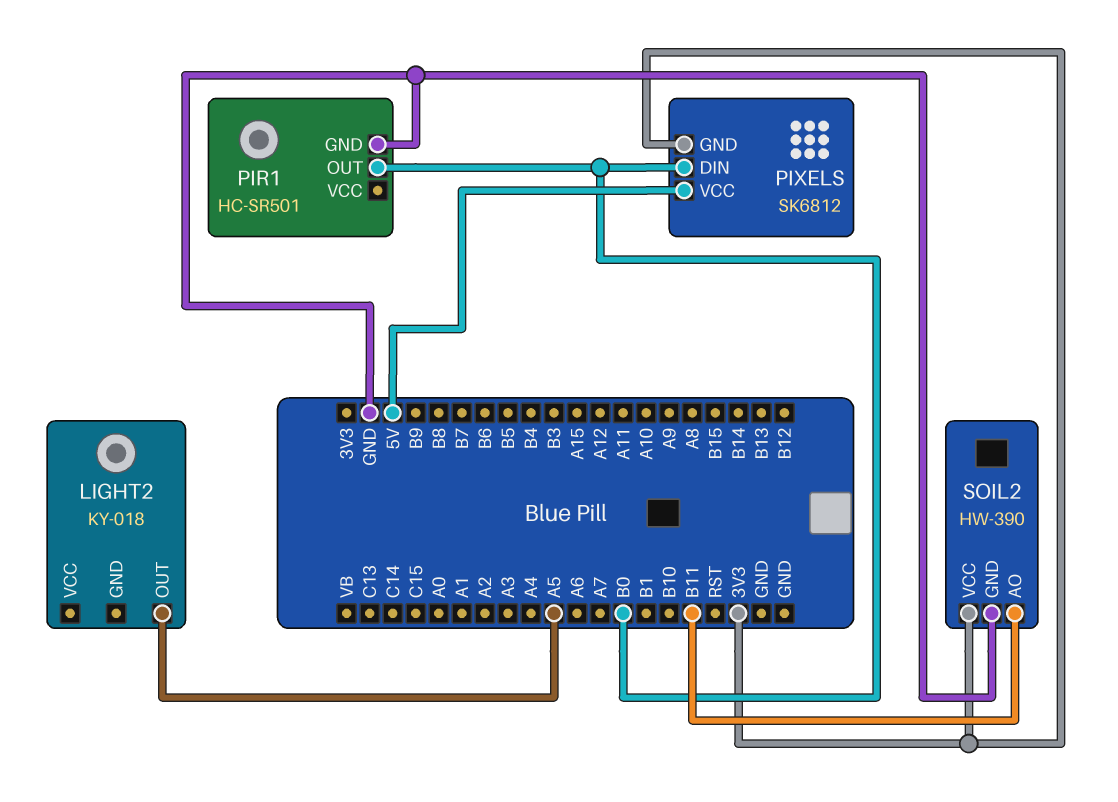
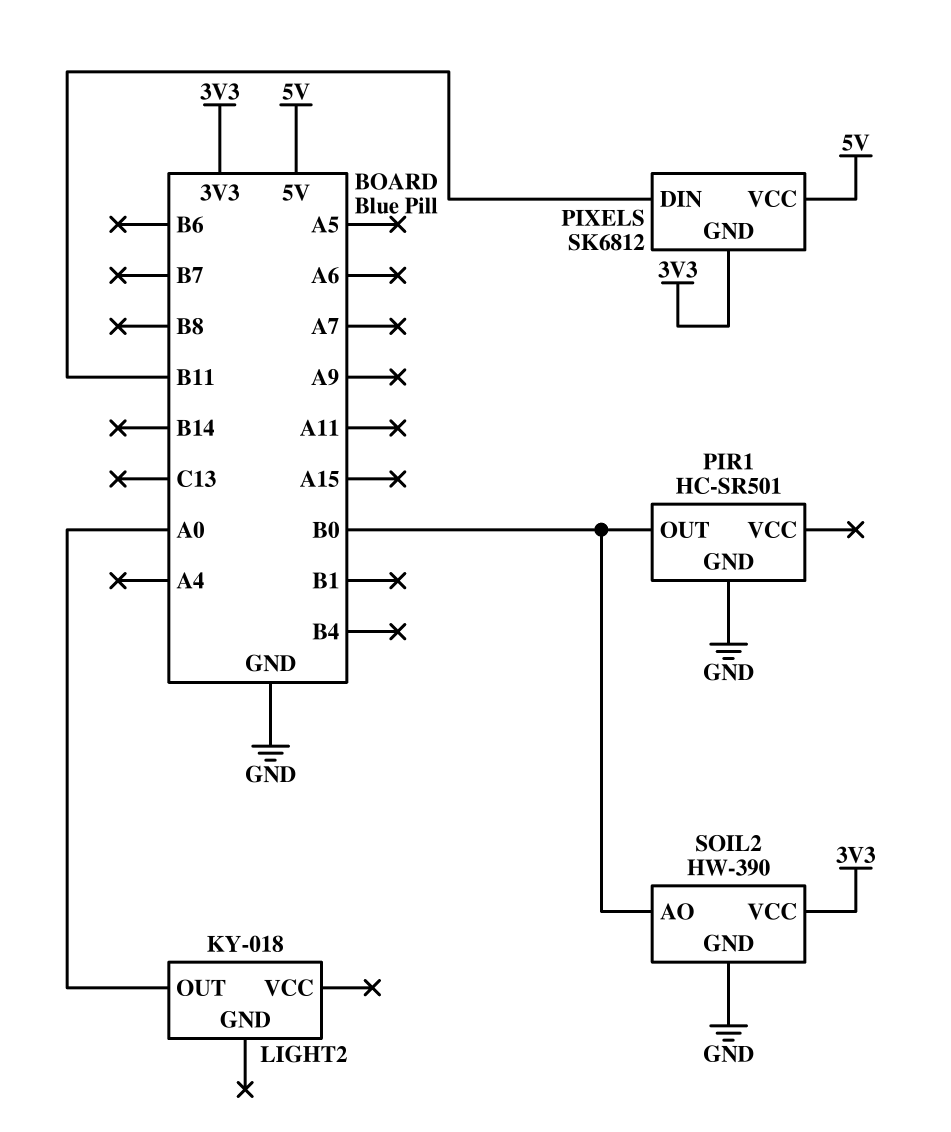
LIGHT2 pin OUT: A5 -> A0
PIXELS pin DIN: B0 -> B11
SOIL2 pin AO: B11 -> B0

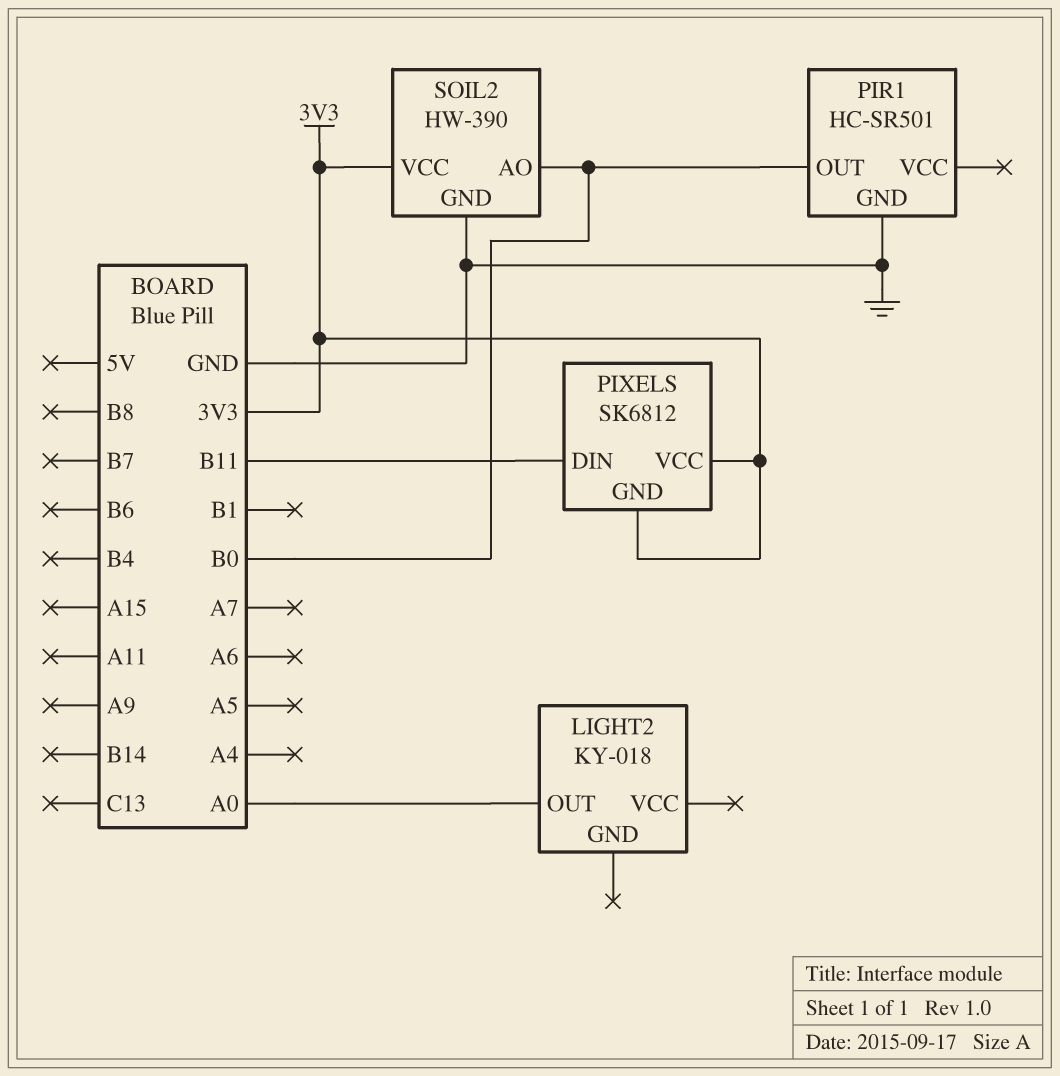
PIXELS pin VCC: 5V -> 3V3

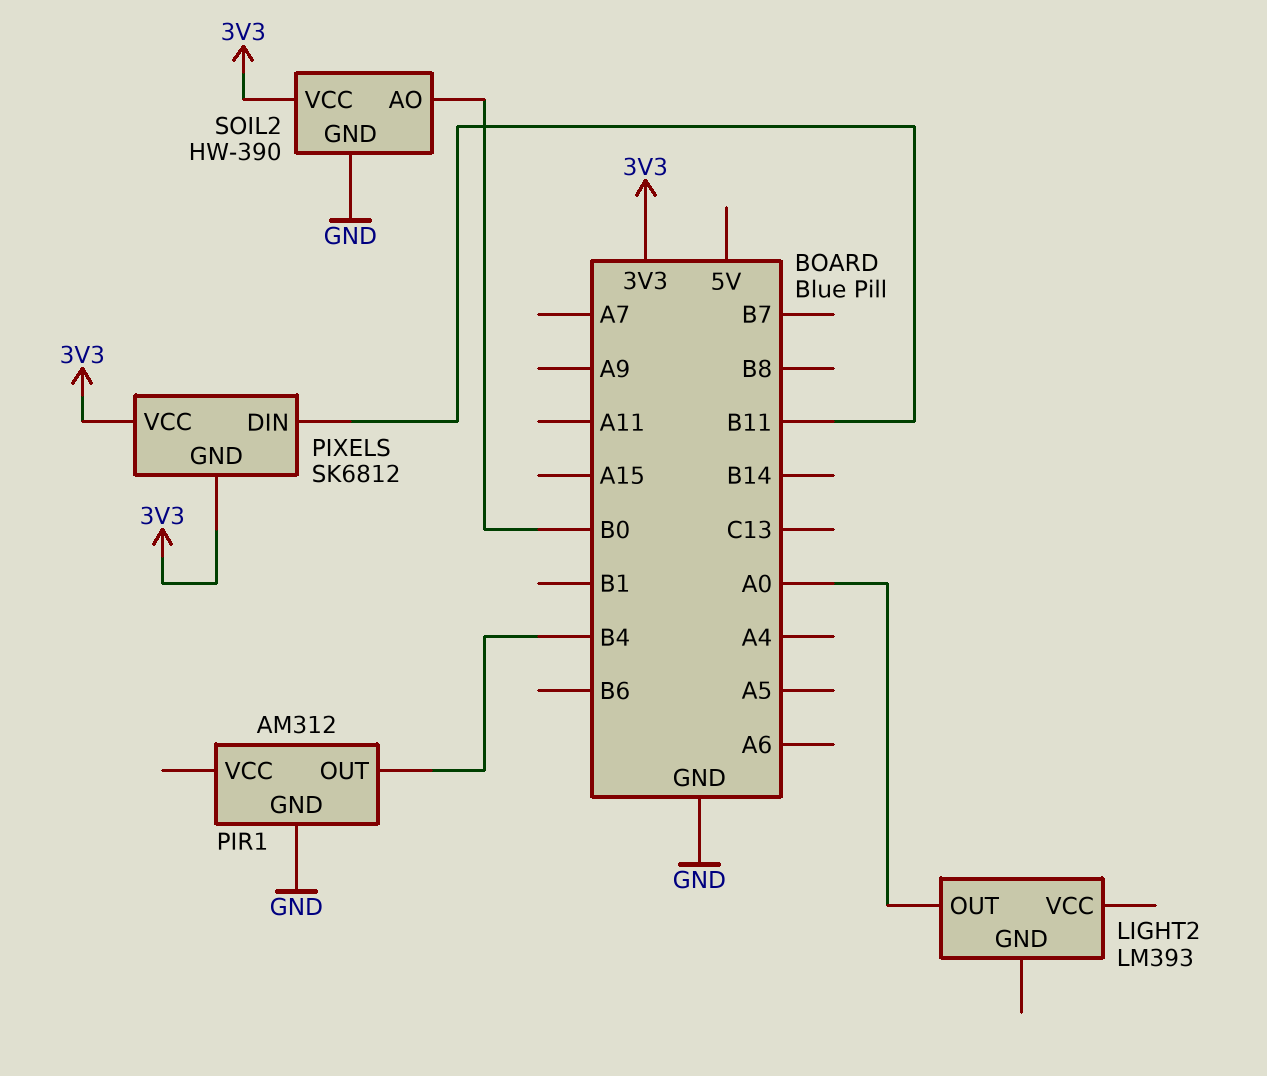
LIGHT2: KY-018 -> LM393
PIR1: HC-SR501 -> AM312
PIR1 pin OUT: B0 -> B4

